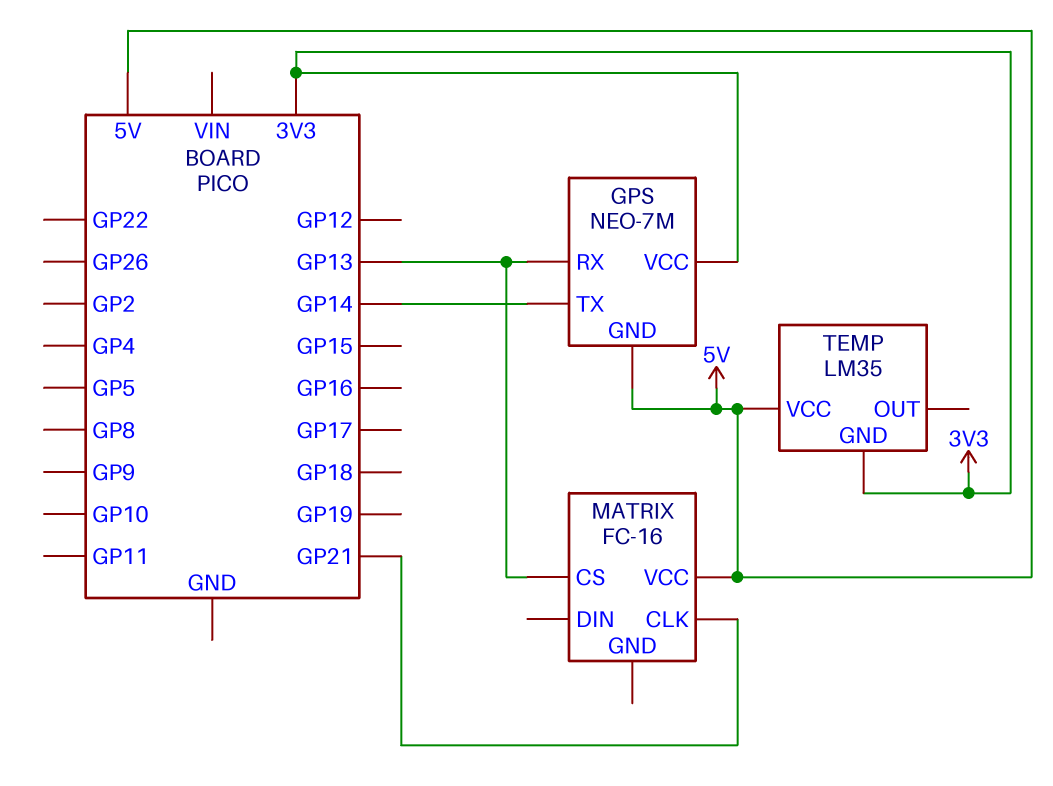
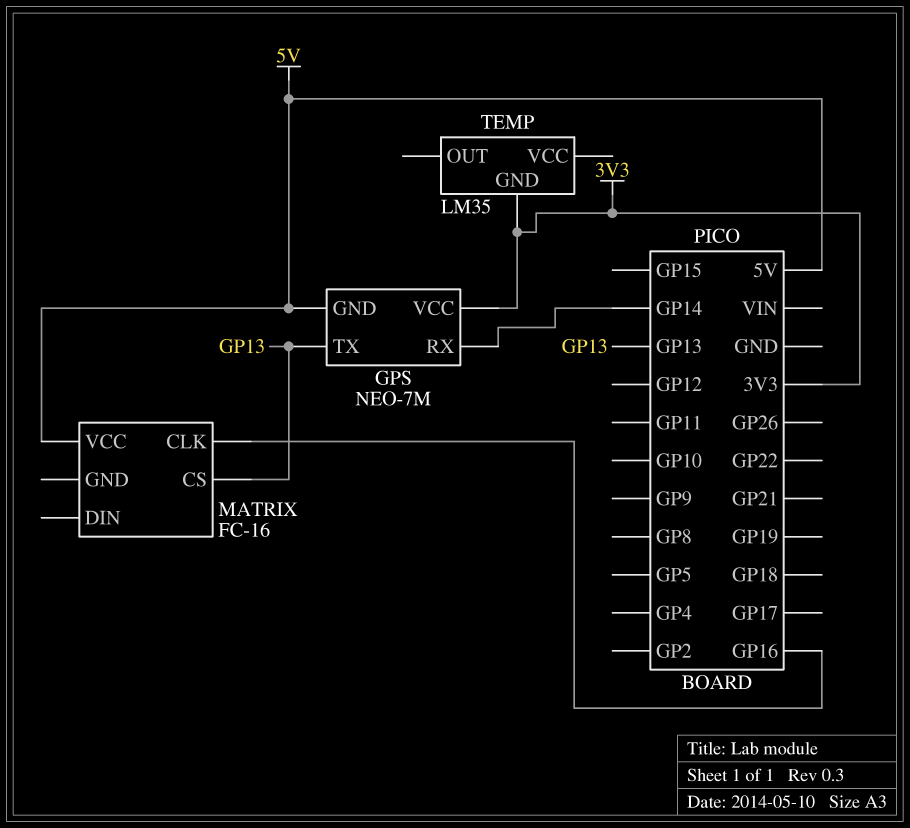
GPS pin RX: GP13 -> GP14
GPS pin TX: GP14 -> GP13
MATRIX pin CLK: GP21 -> GP16
TEMP pin VCC: 5V -> none

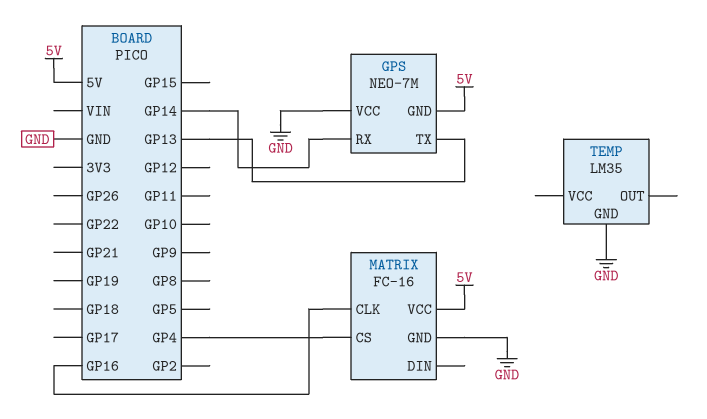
GPS pin VCC: 3V3 -> GND
MATRIX pin CS: GP13 -> GP4
MATRIX pin GND: none -> GND
TEMP pin GND: 3V3 -> GND

